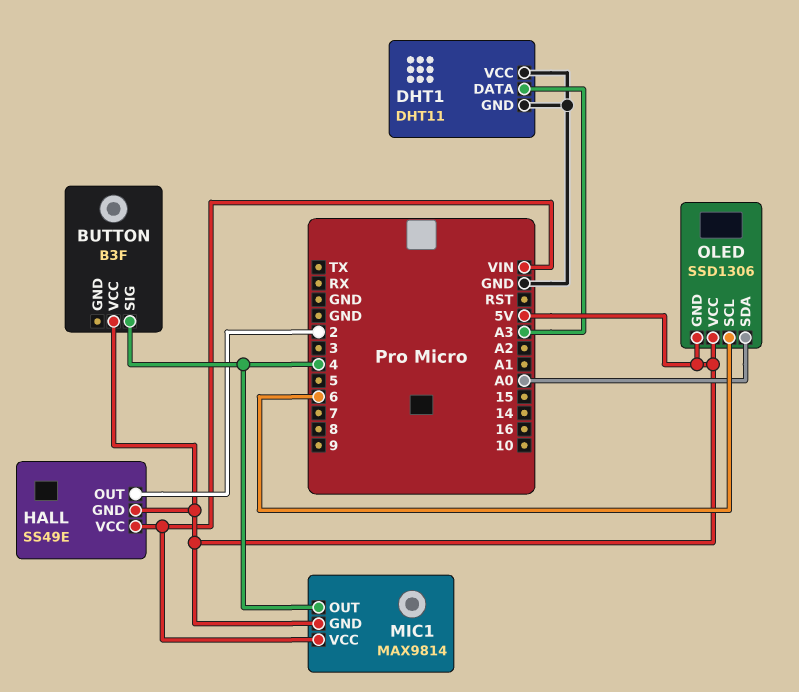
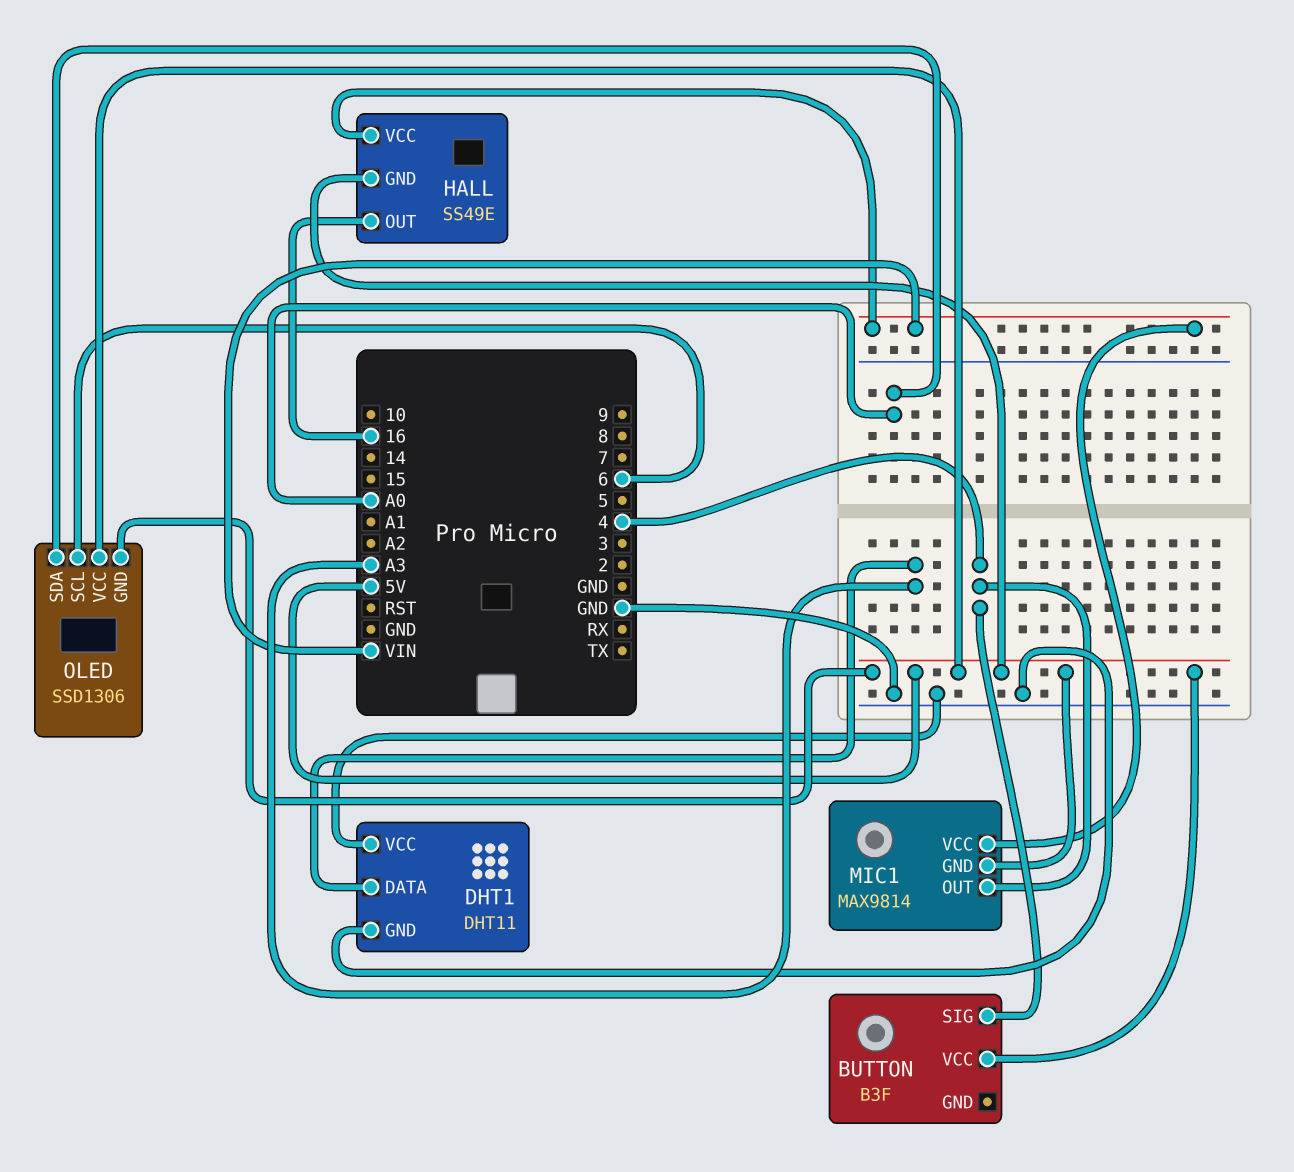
HALL pin OUT: 2 -> 16

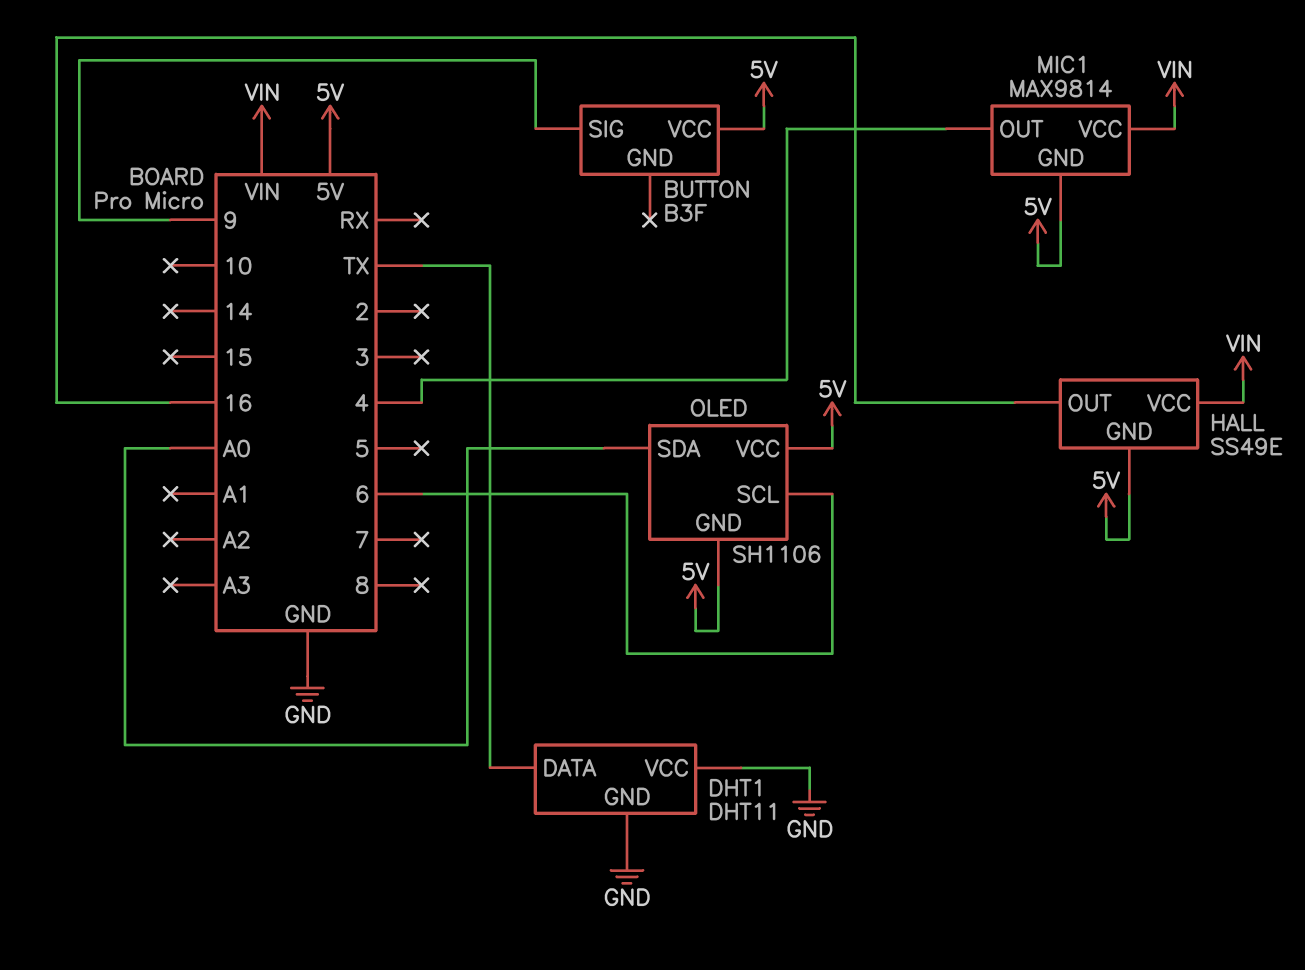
BUTTON pin SIG: 4 -> 9
DHT1 pin DATA: A3 -> TX
OLED: SSD1306 -> SH1106

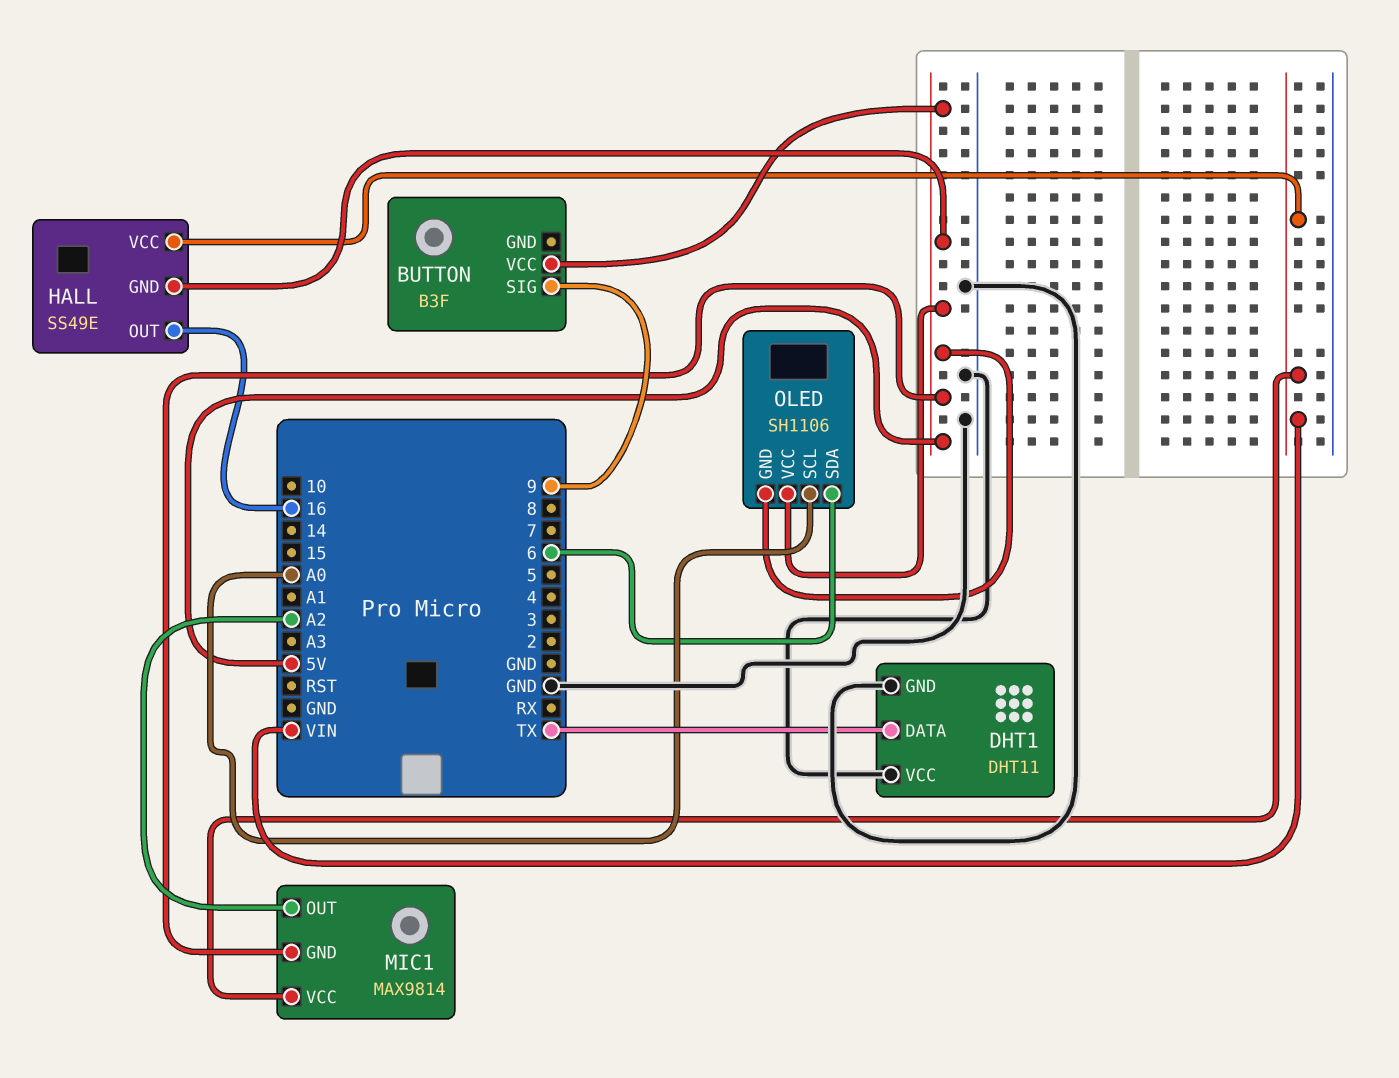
MIC1 pin OUT: 4 -> A2
OLED pin SCL: 6 -> A0
OLED pin SDA: A0 -> 6

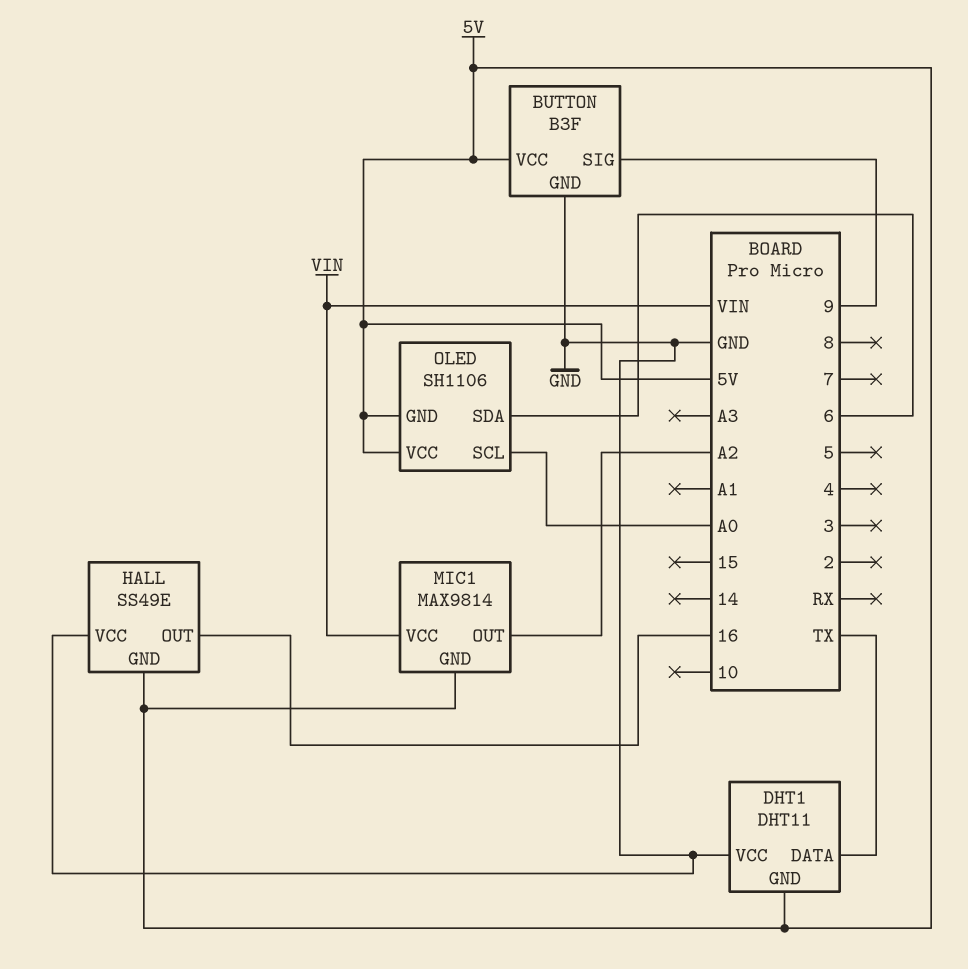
BUTTON pin GND: none -> GND
DHT1 pin GND: GND -> 5V
HALL pin VCC: VIN -> GND

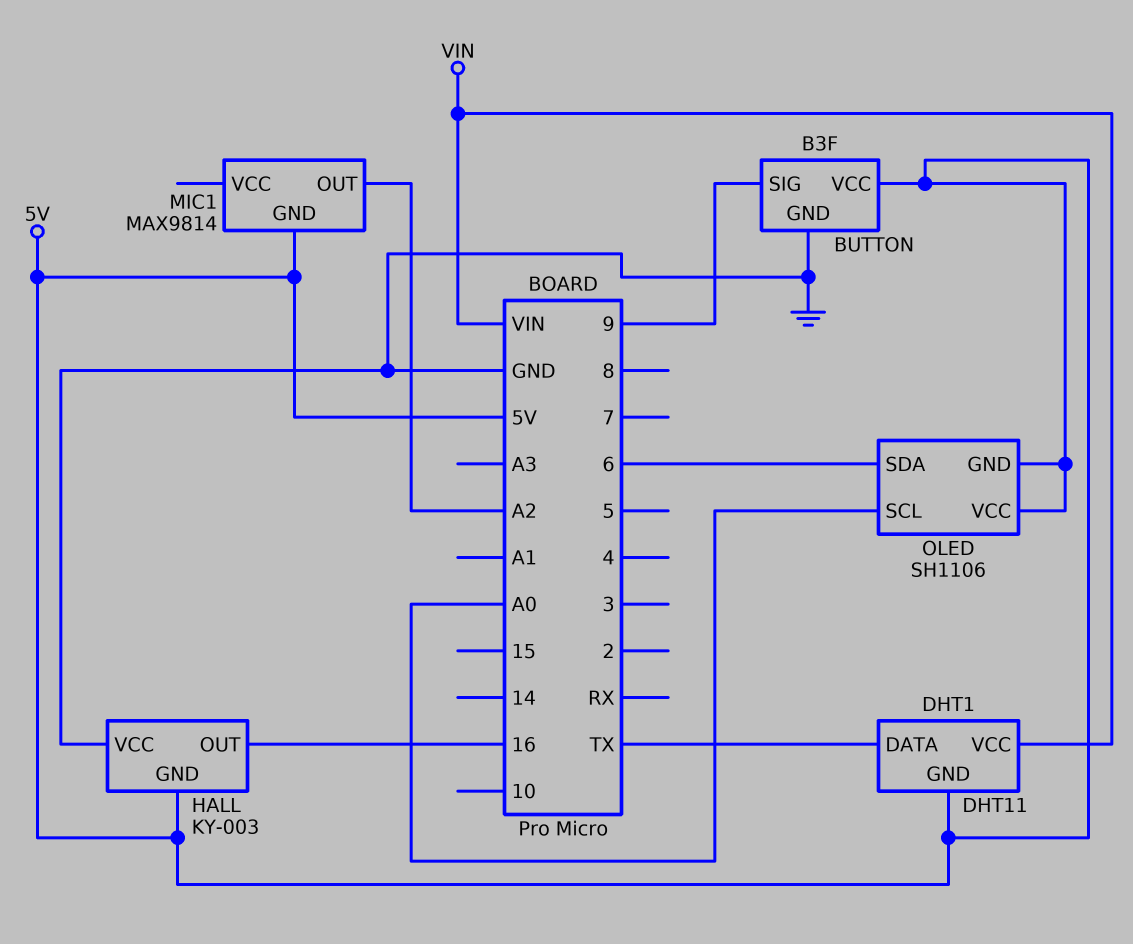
DHT1 pin VCC: GND -> VIN
HALL: SS49E -> KY-003
MIC1 pin VCC: VIN -> none

